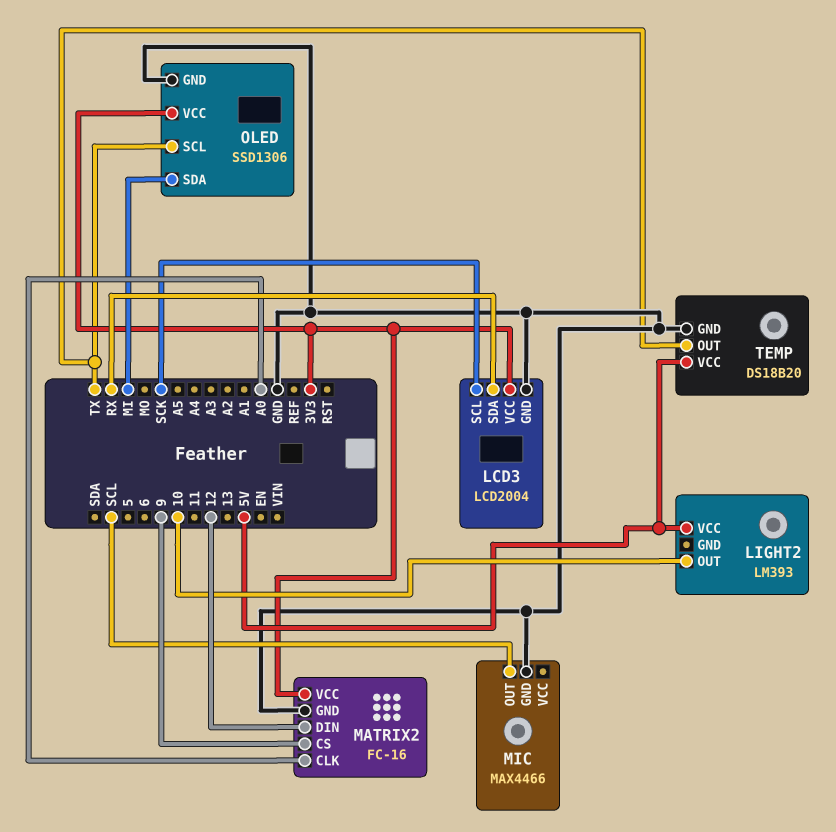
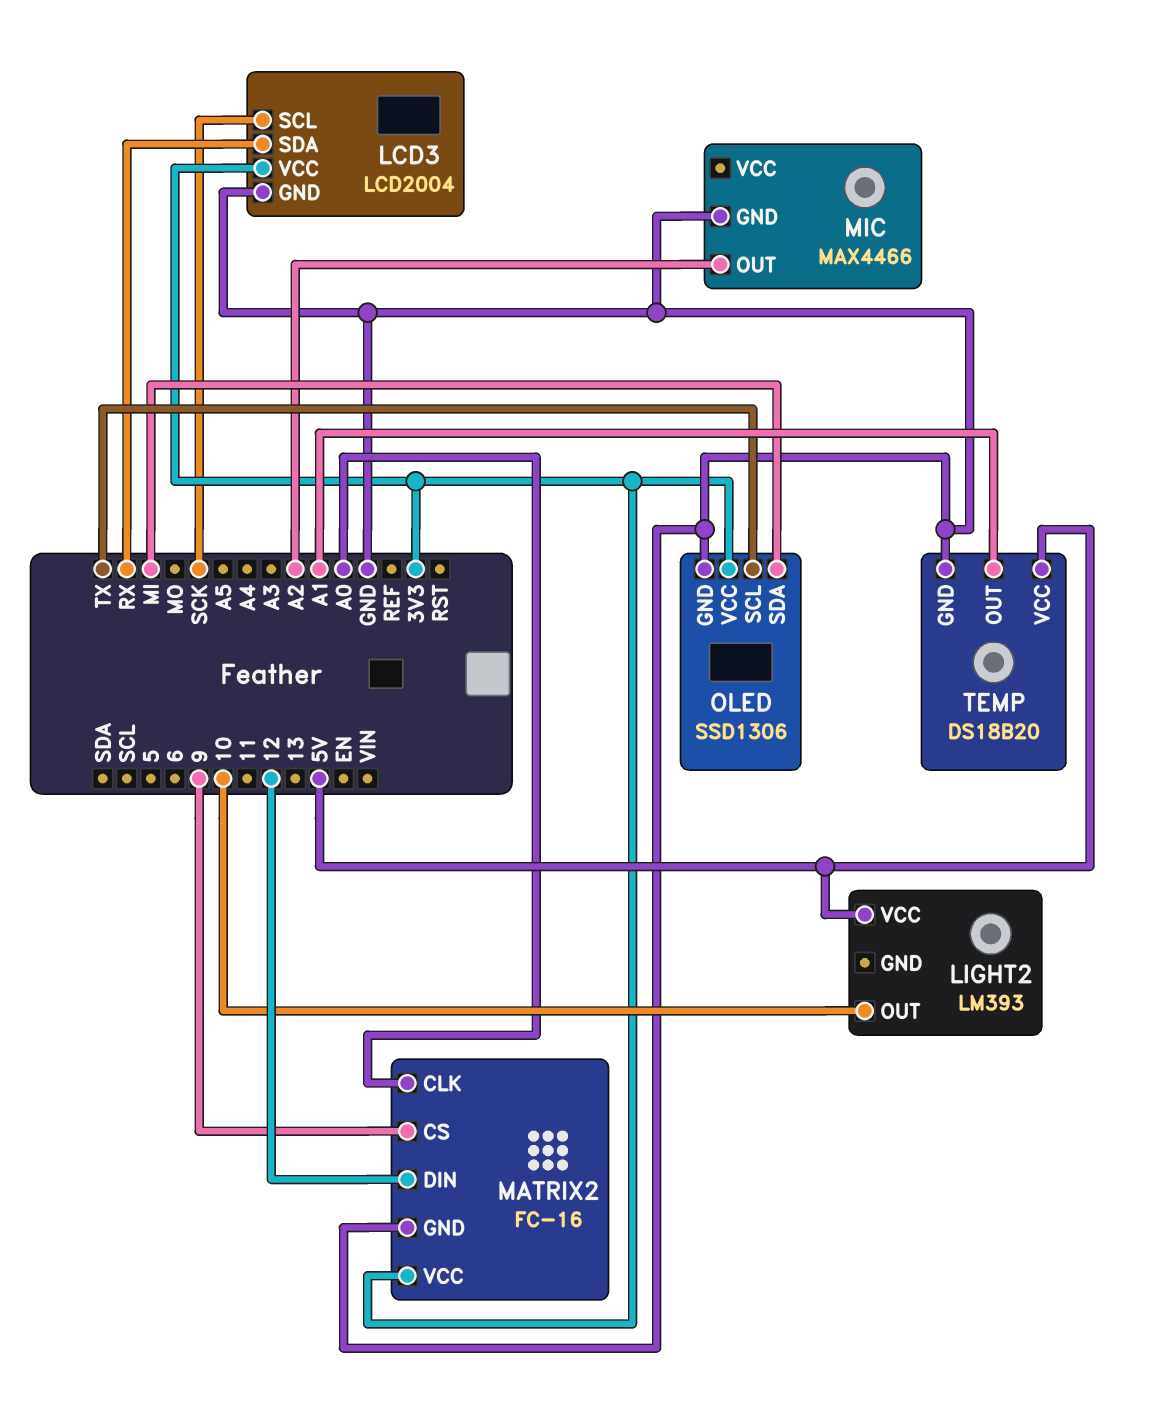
MIC pin OUT: SCL -> A2
TEMP pin OUT: TX -> A1

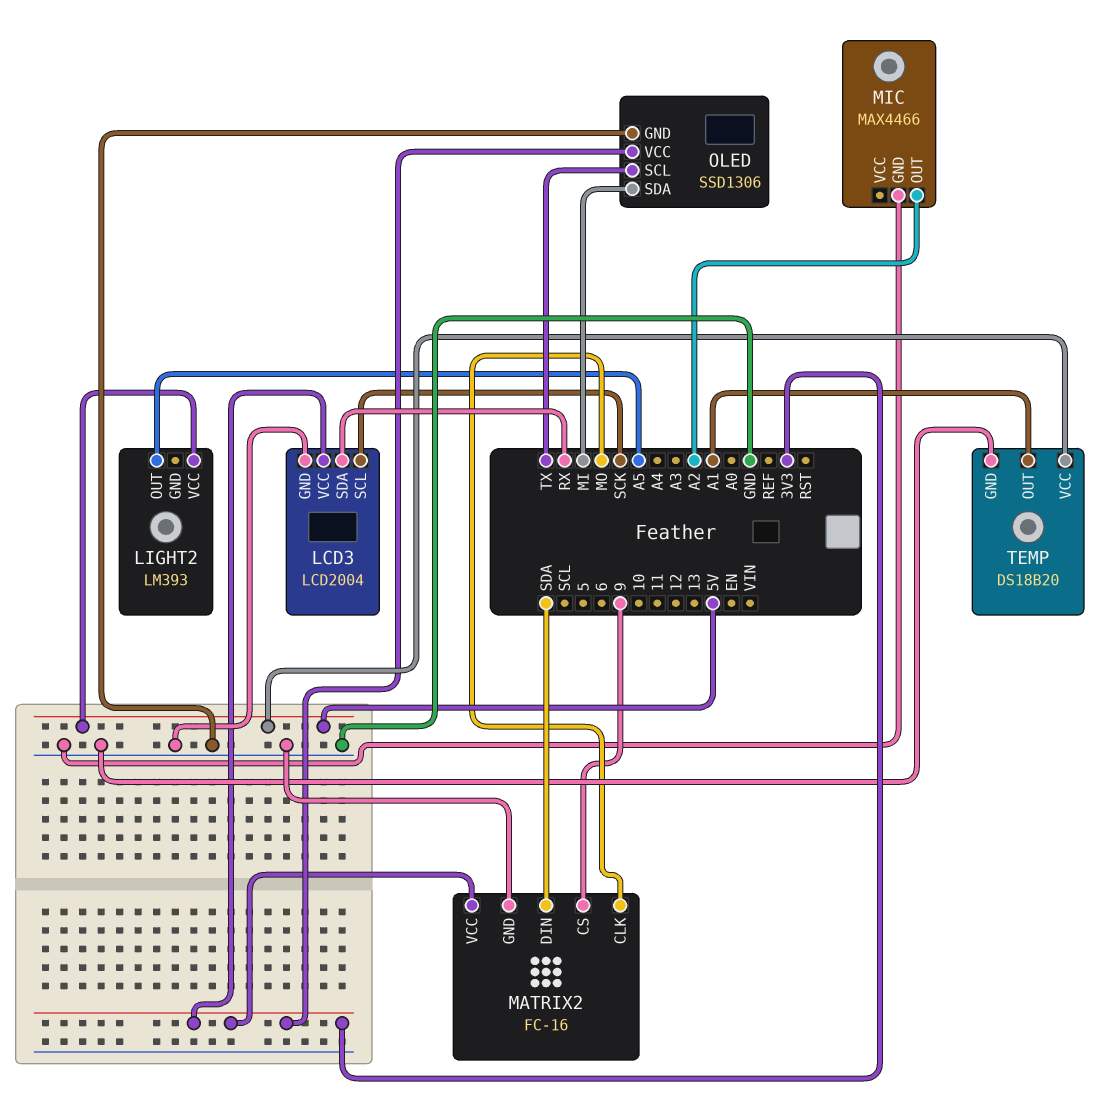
LIGHT2 pin OUT: 10 -> A5
MATRIX2 pin CLK: A0 -> MO
MATRIX2 pin DIN: 12 -> SDA

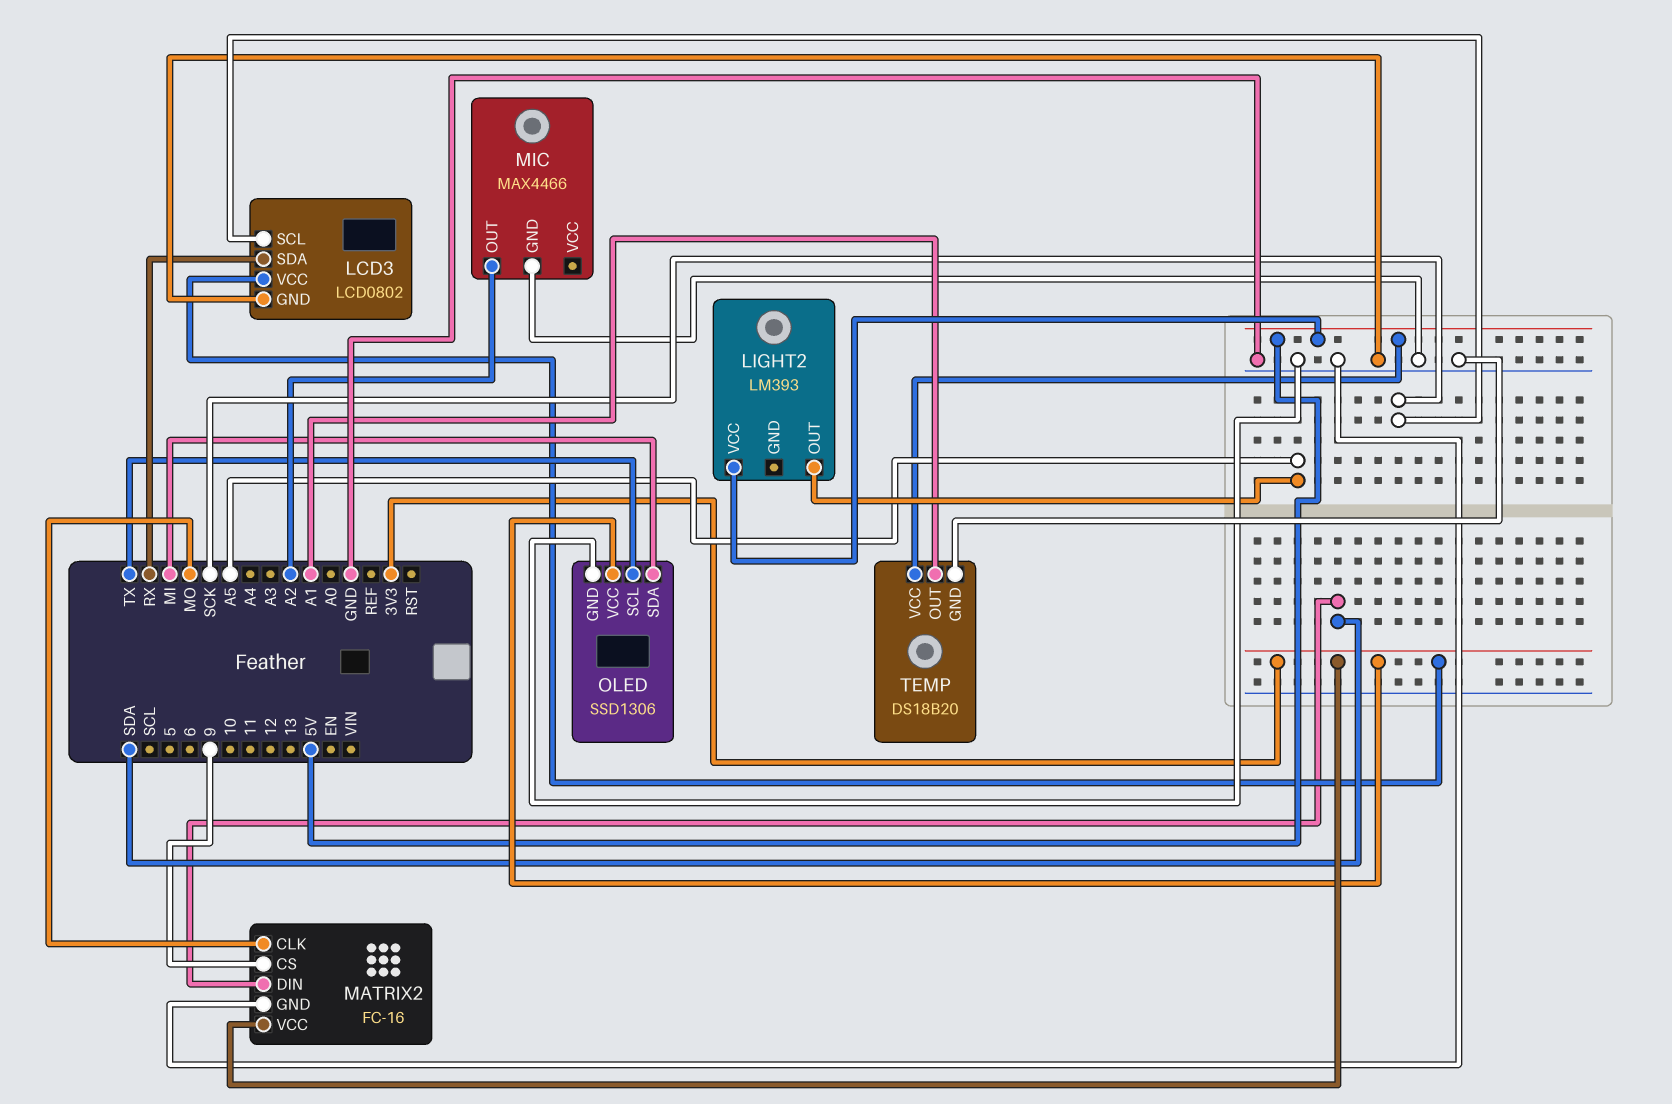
LCD3: LCD2004 -> LCD0802

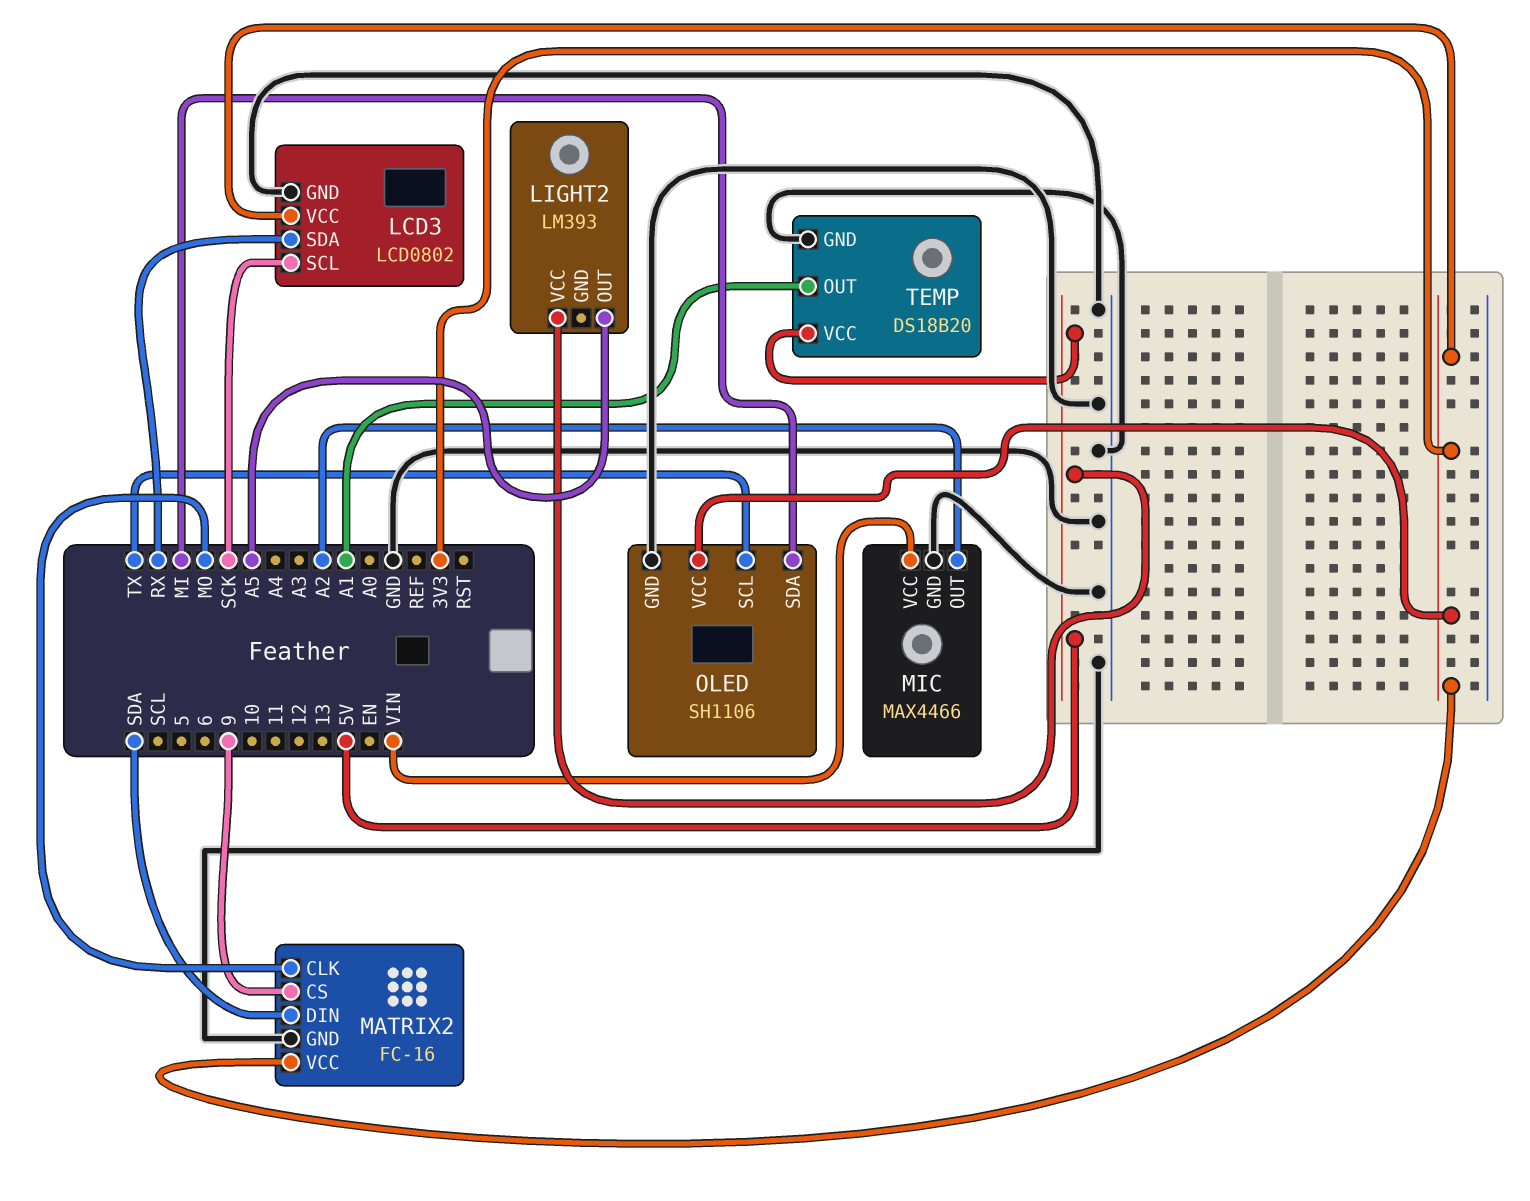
MIC pin VCC: none -> VIN
OLED: SSD1306 -> SH1106

